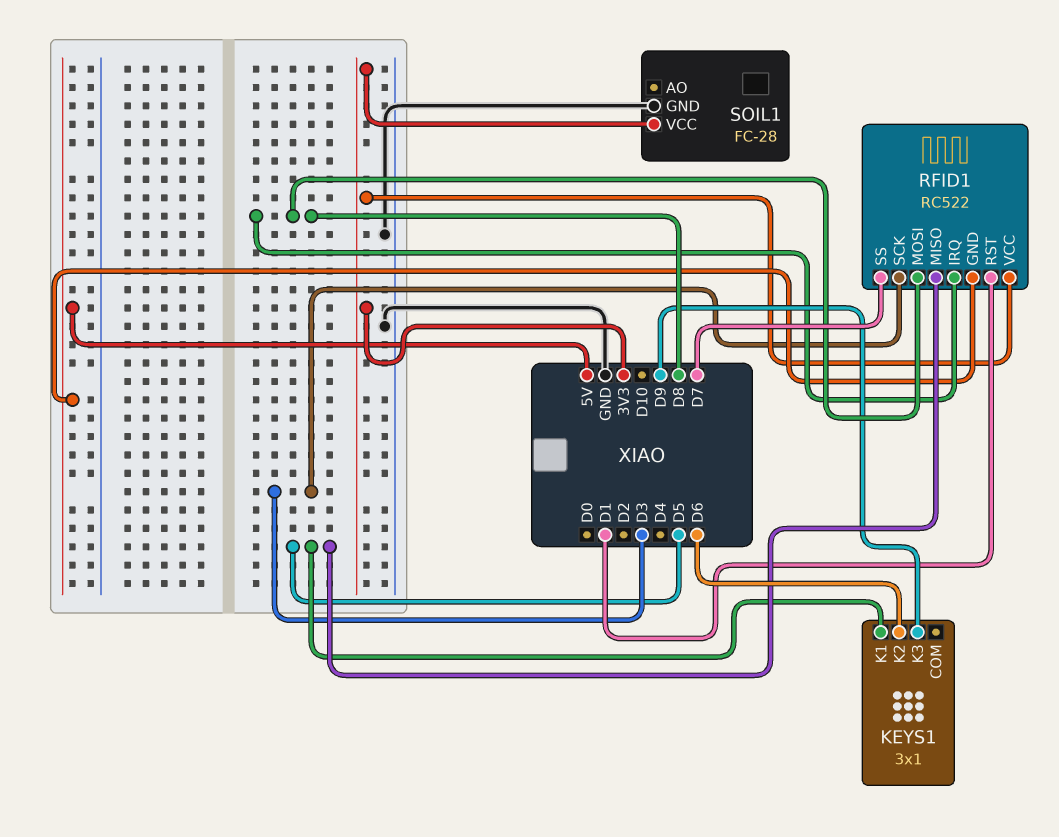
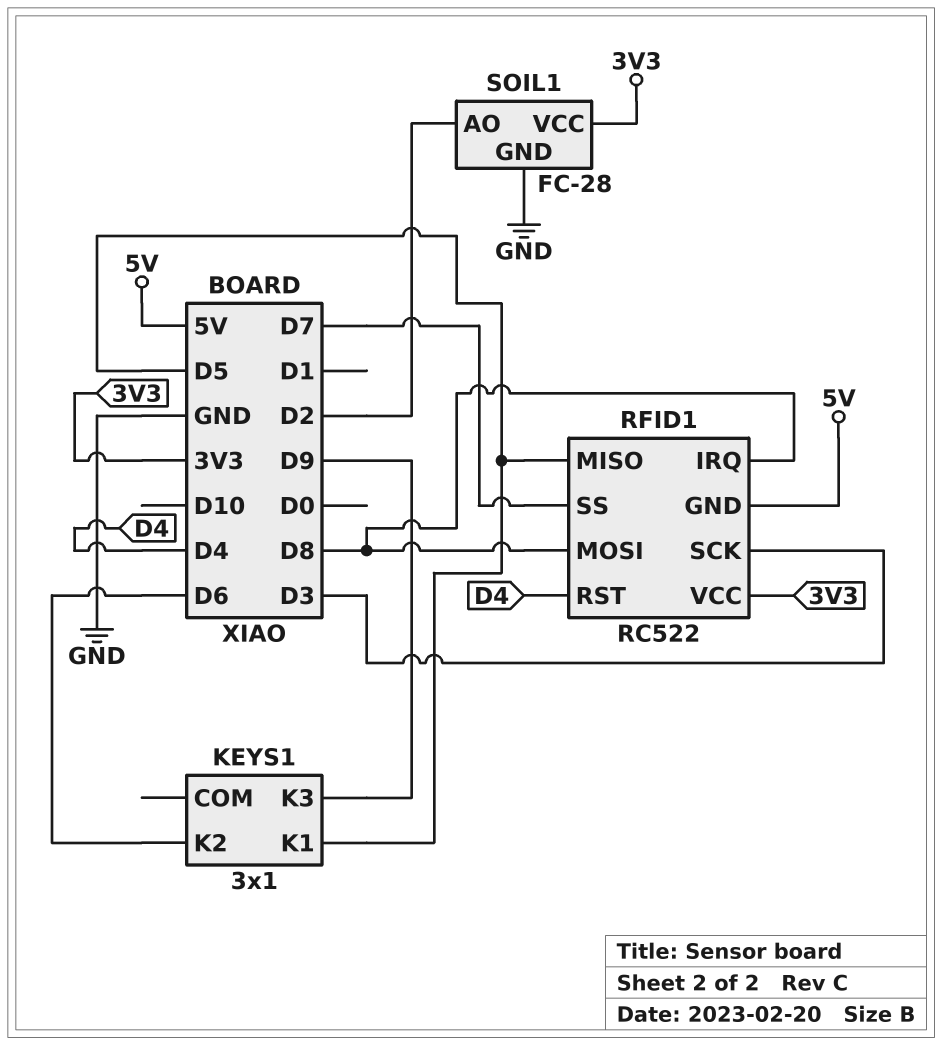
RFID1 pin RST: D1 -> D4
SOIL1 pin AO: none -> D2

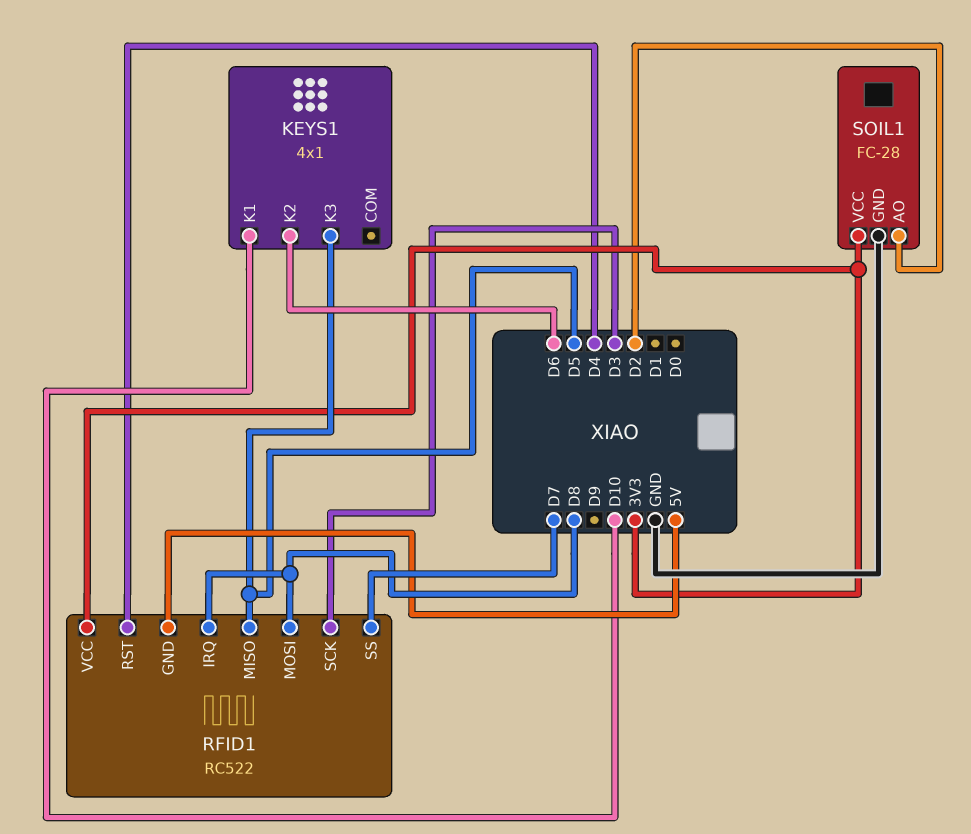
KEYS1: 3x1 -> 4x1
KEYS1 pin K1: D5 -> D10
KEYS1 pin K3: D9 -> D5

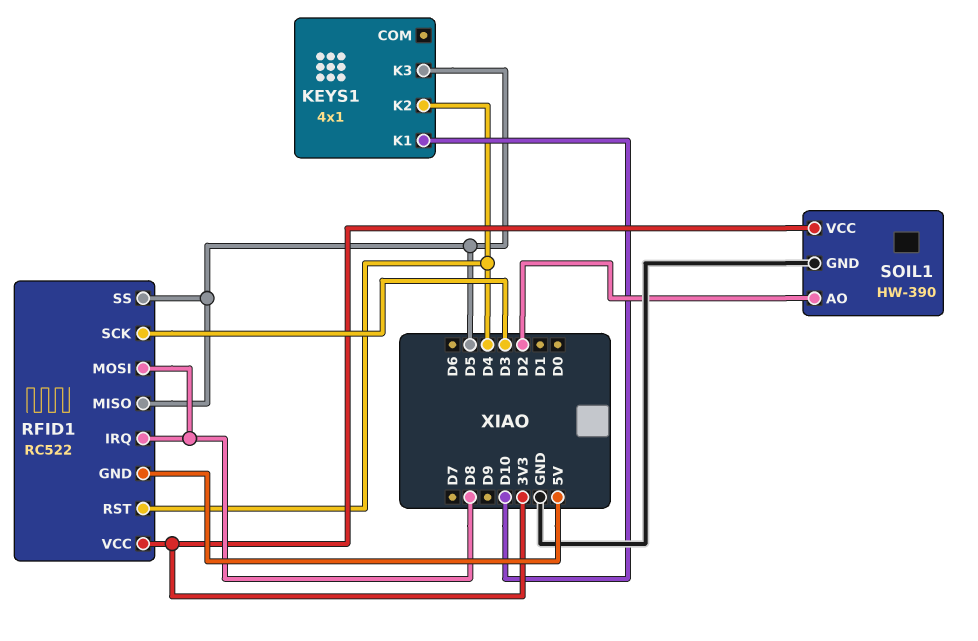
KEYS1 pin K2: D6 -> D4
RFID1 pin SS: D7 -> D5
SOIL1: FC-28 -> HW-390

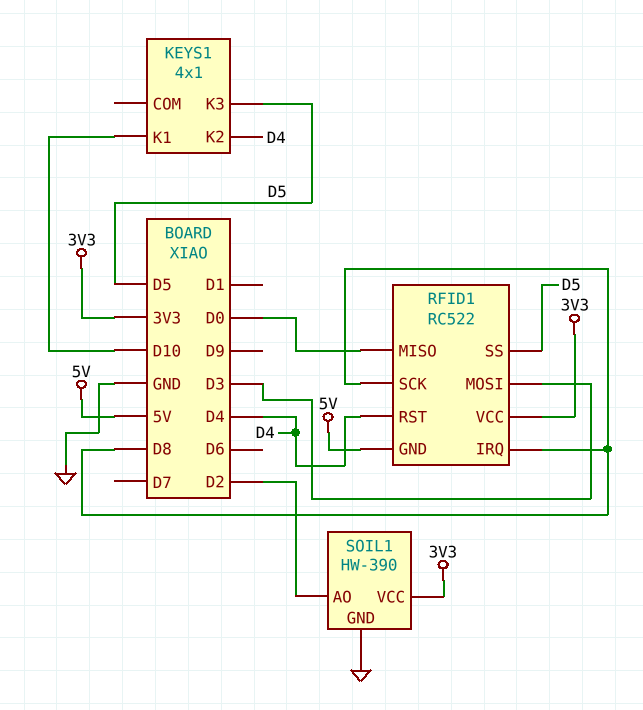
RFID1 pin MISO: D5 -> D0
RFID1 pin MOSI: D8 -> D3
RFID1 pin SCK: D3 -> D8

